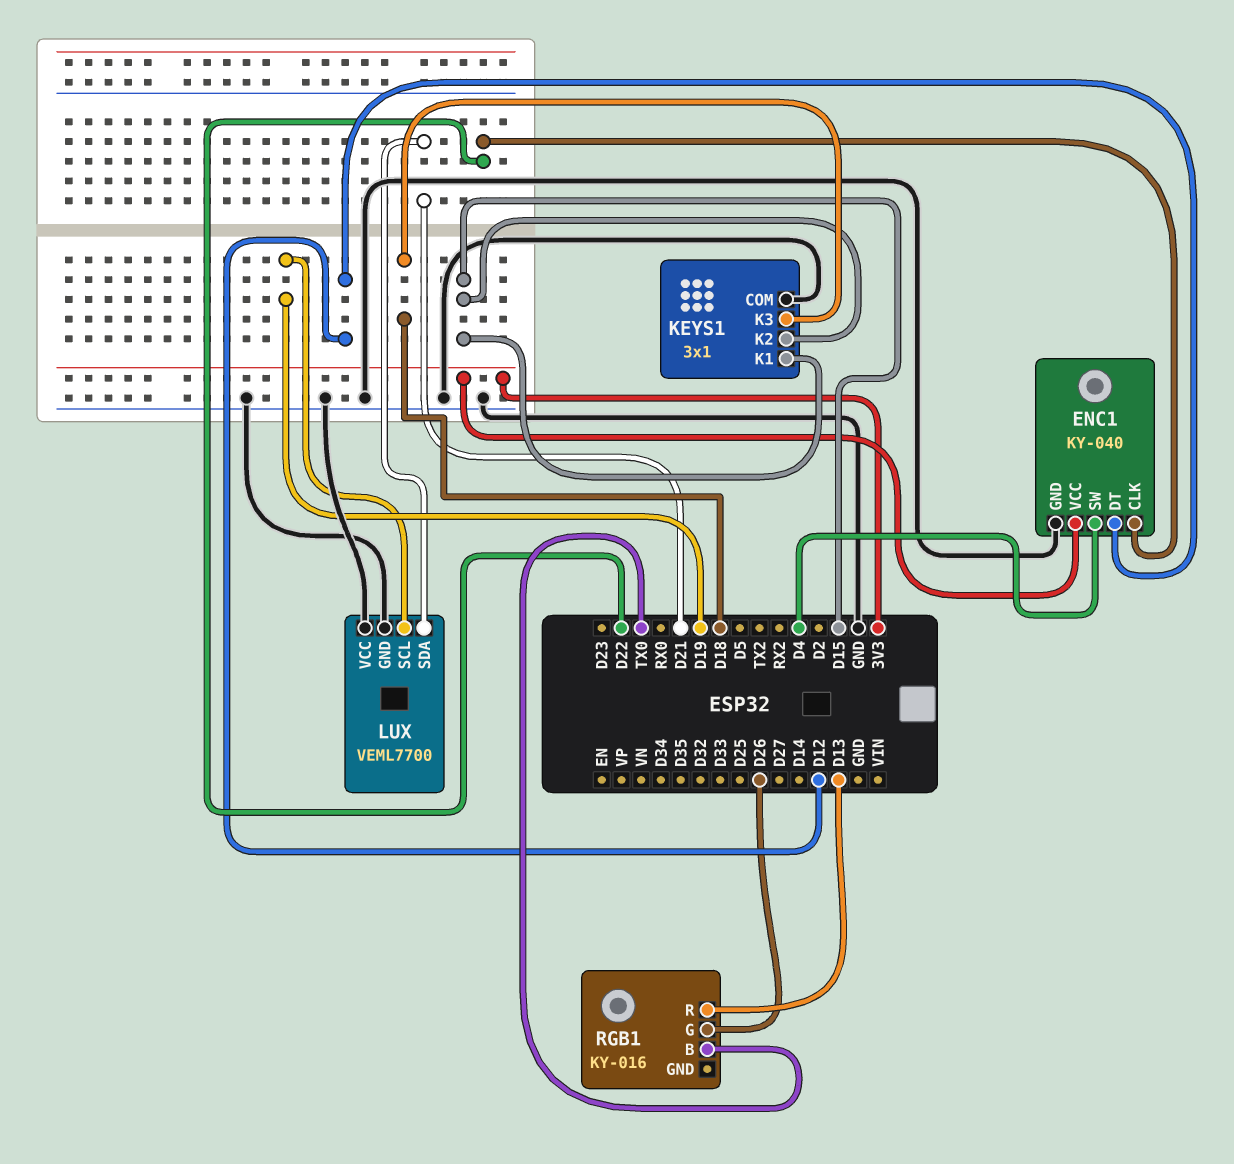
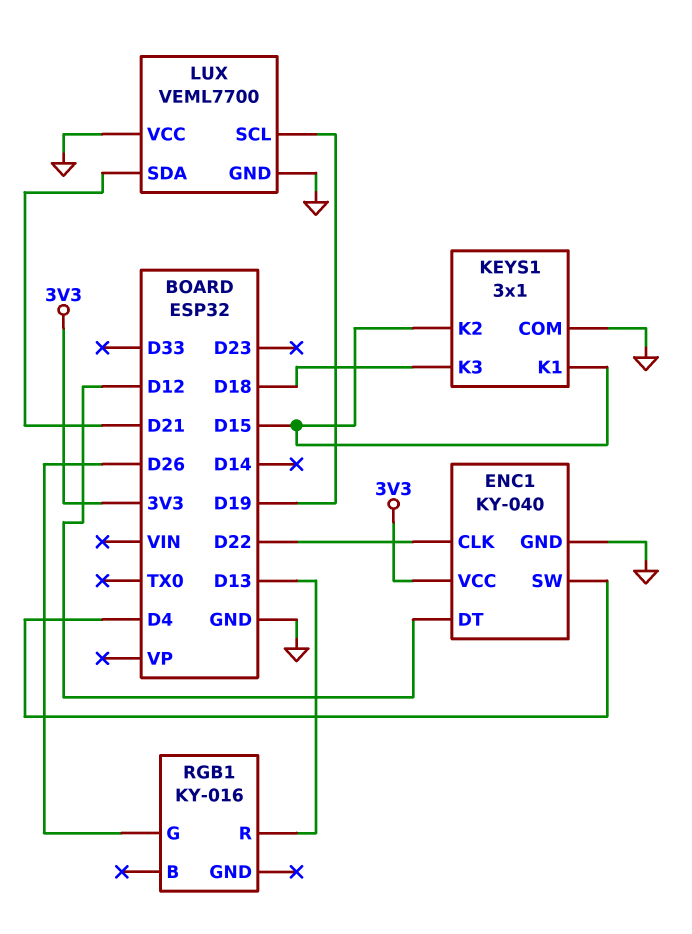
RGB1 pin B: TX0 -> none

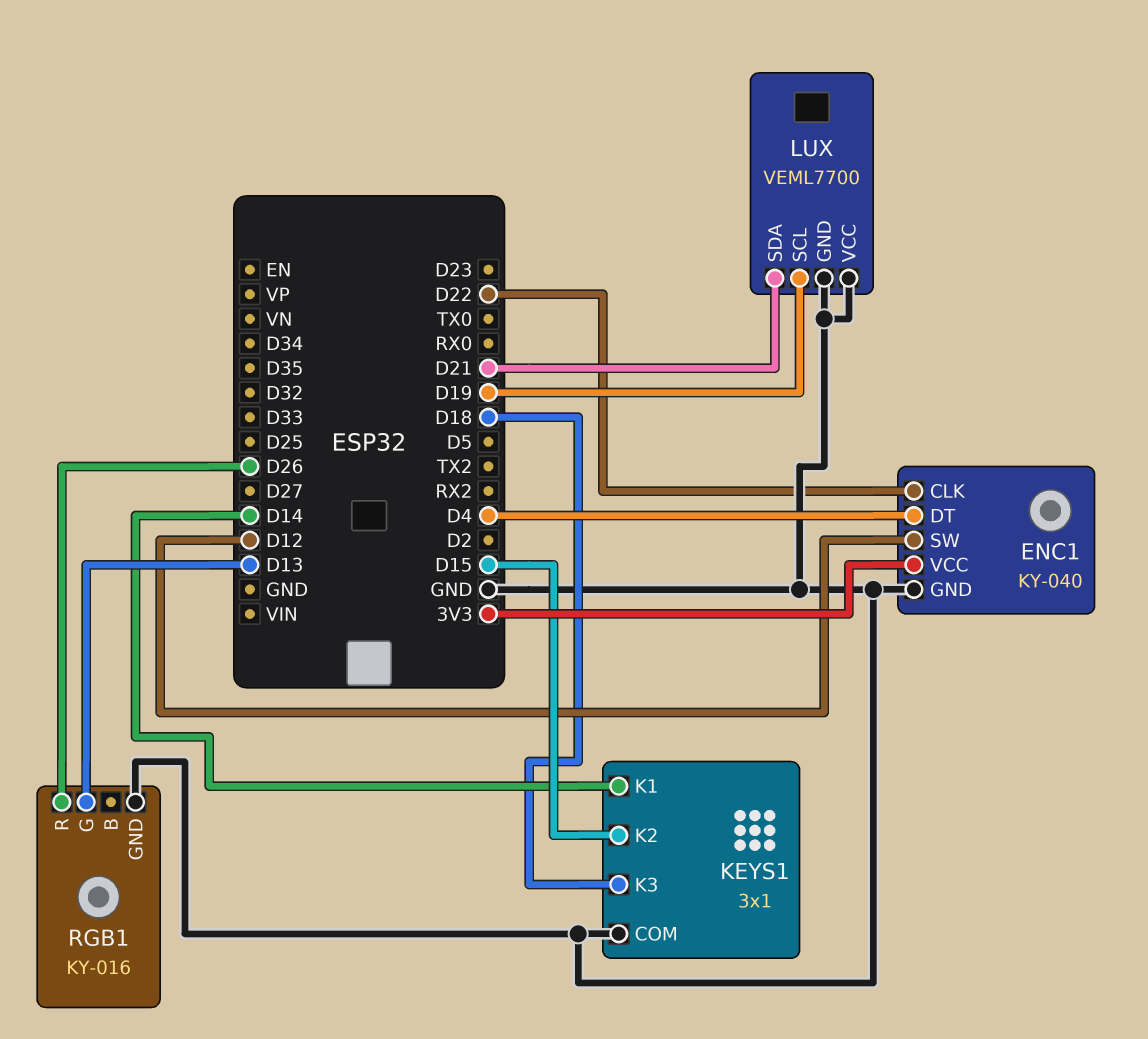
ENC1 pin DT: D12 -> D4
ENC1 pin SW: D4 -> D12
KEYS1 pin K1: D15 -> D14
RGB1 pin G: D26 -> D13
RGB1 pin GND: none -> GND
RGB1 pin R: D13 -> D26

